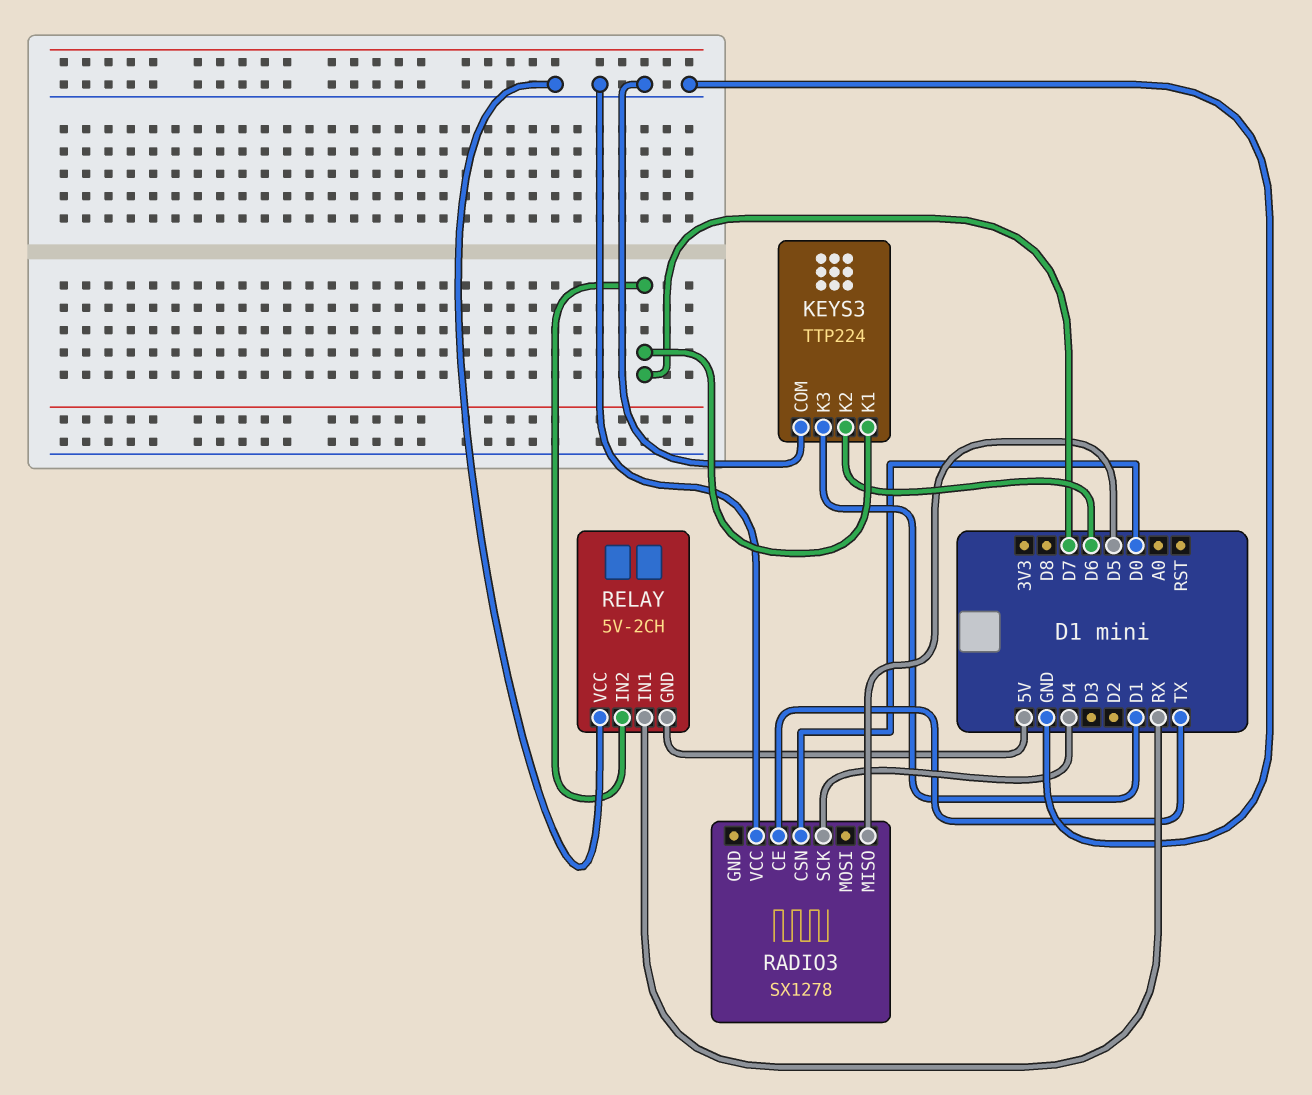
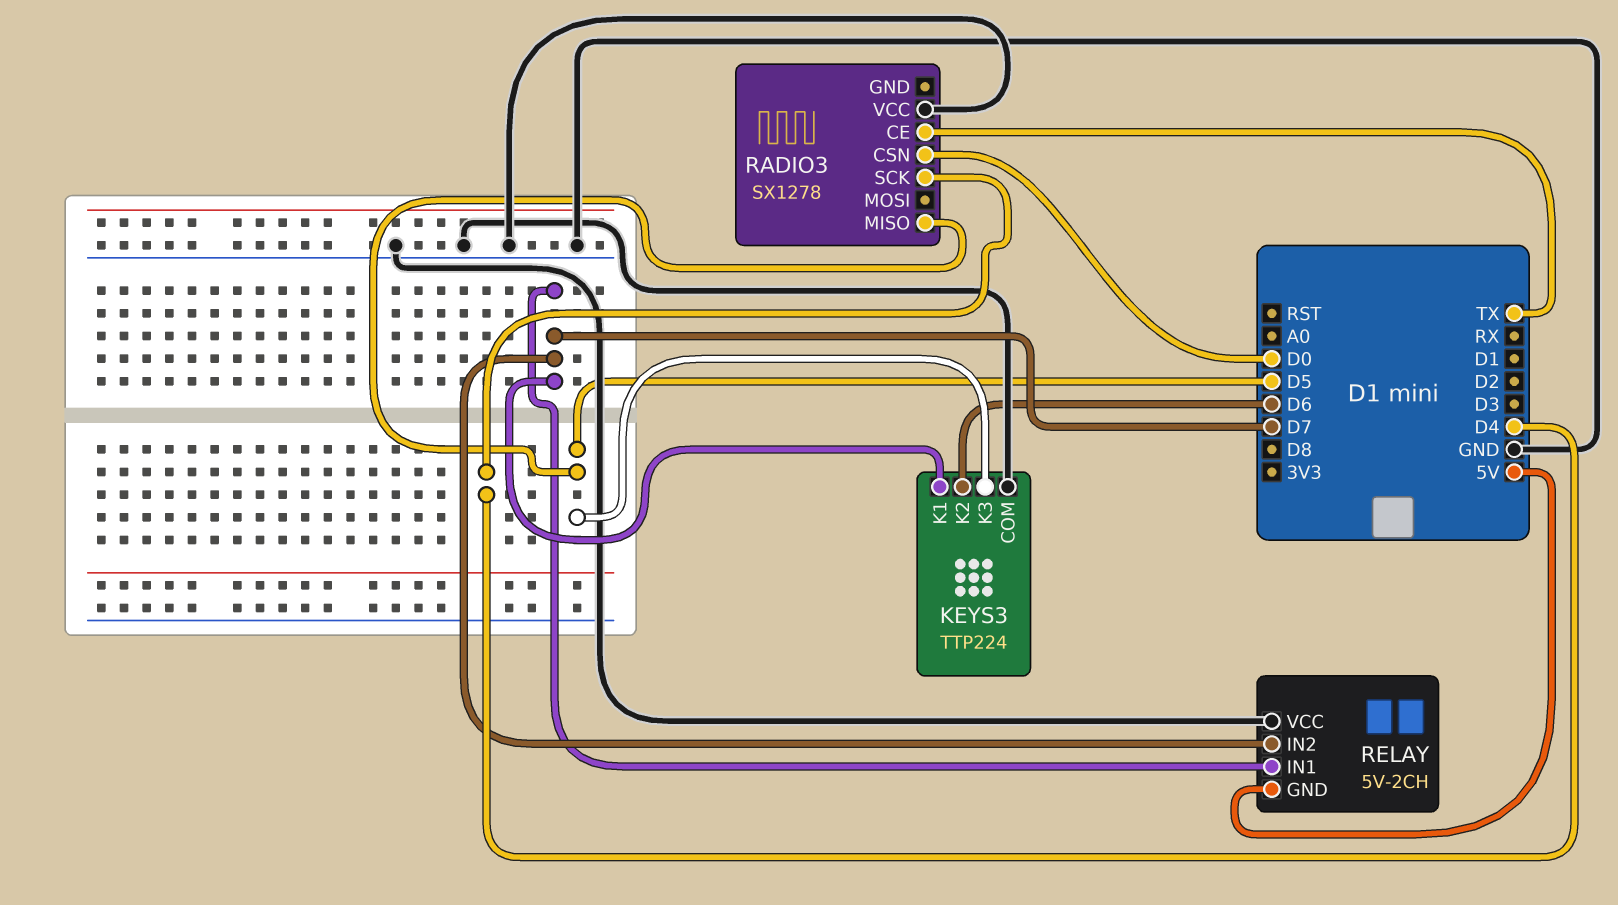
KEYS3 pin K3: D1 -> D5
RELAY pin IN1: RX -> D7

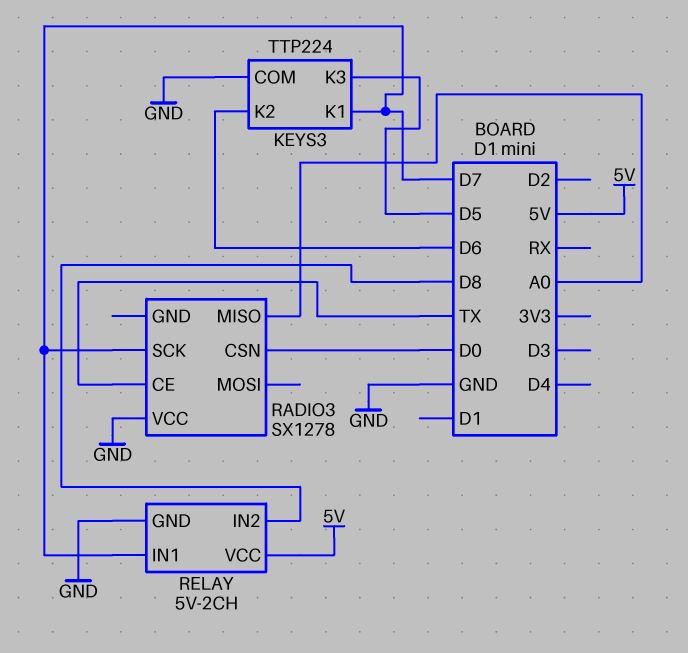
RADIO3 pin MISO: D5 -> A0
RADIO3 pin SCK: D4 -> D7
RELAY pin GND: 5V -> GND
RELAY pin IN2: D7 -> D8
RELAY pin VCC: GND -> 5V

